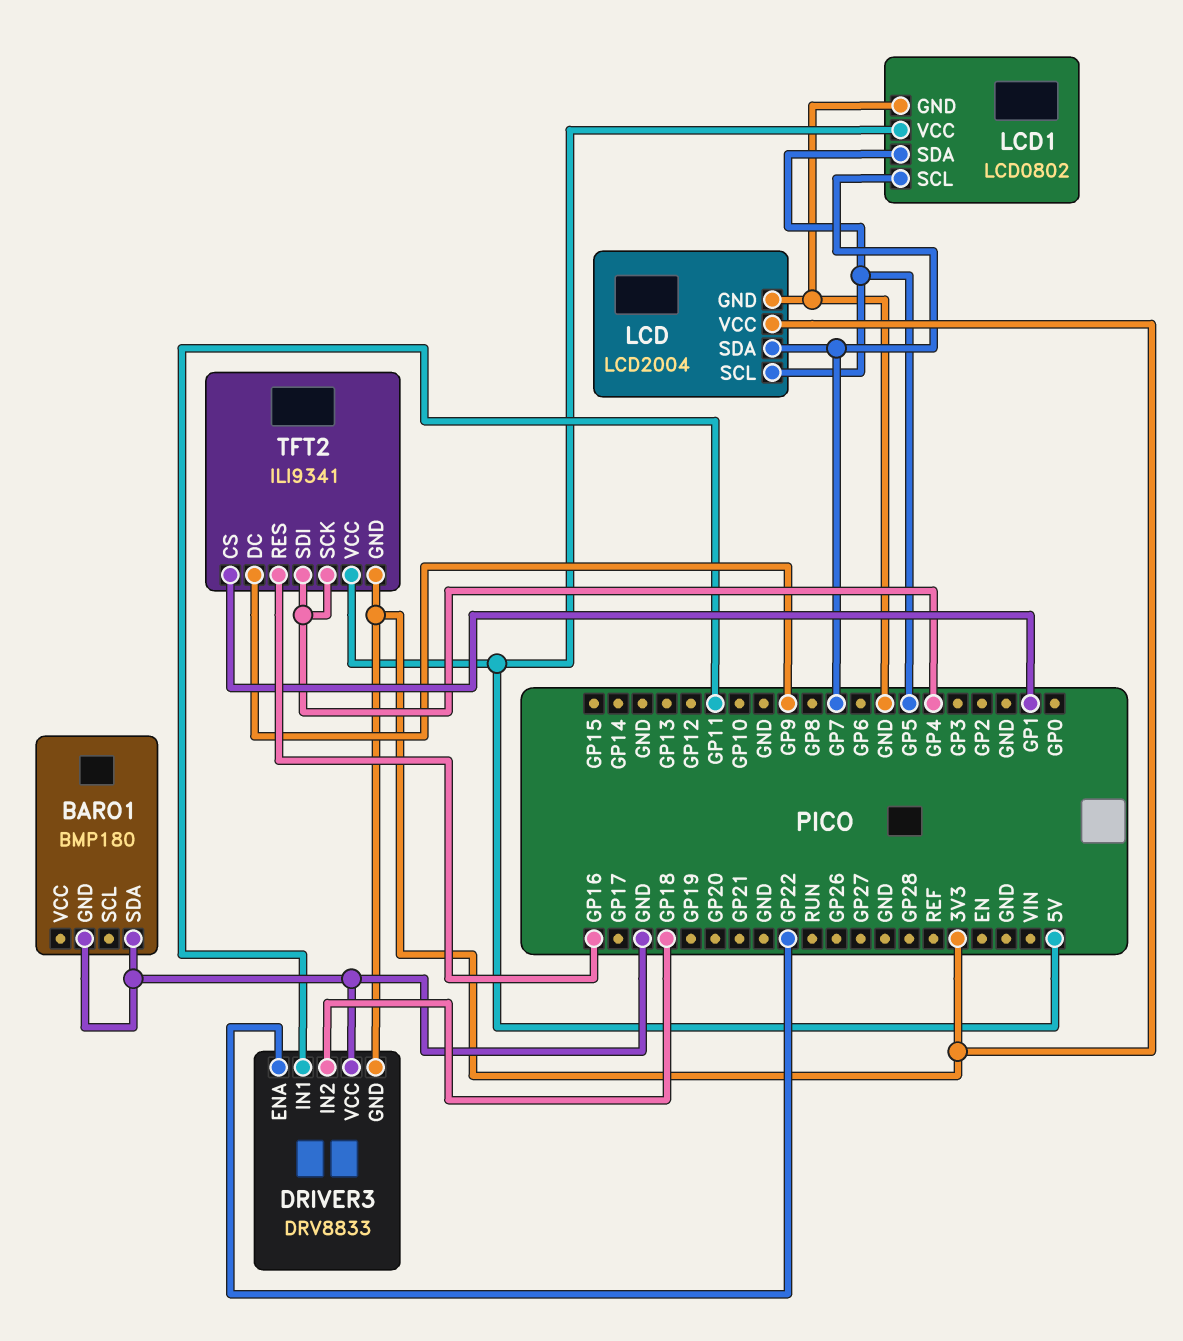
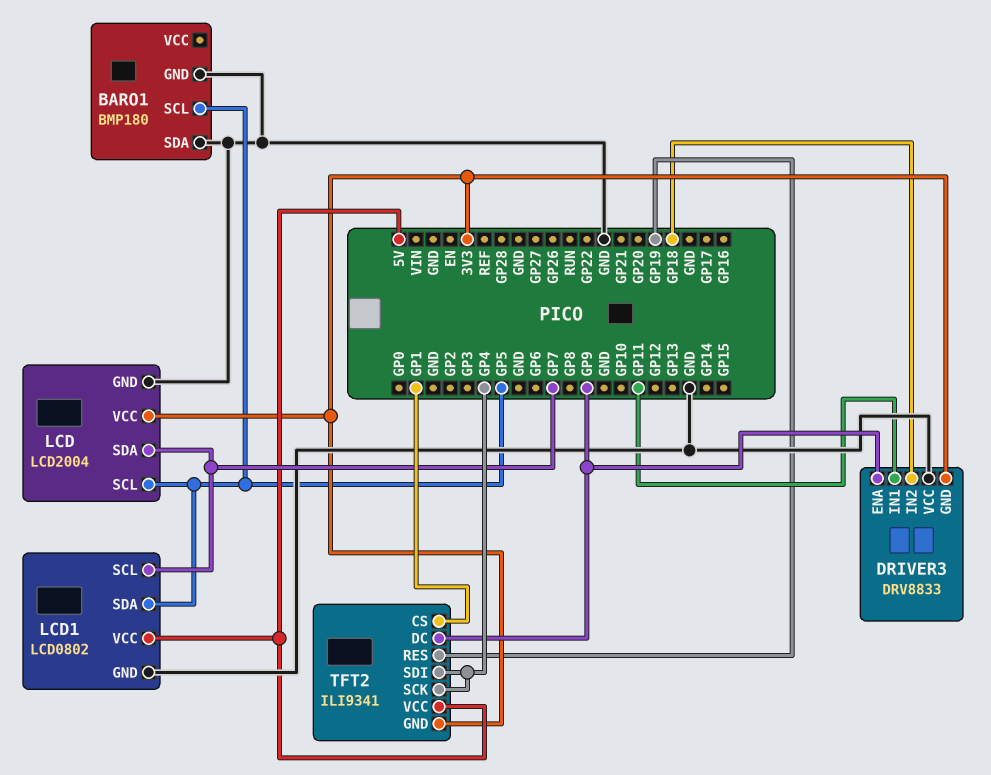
BARO1 pin SCL: none -> GP5
DRIVER3 pin ENA: GP22 -> GP9
TFT2 pin RES: GP16 -> GP19

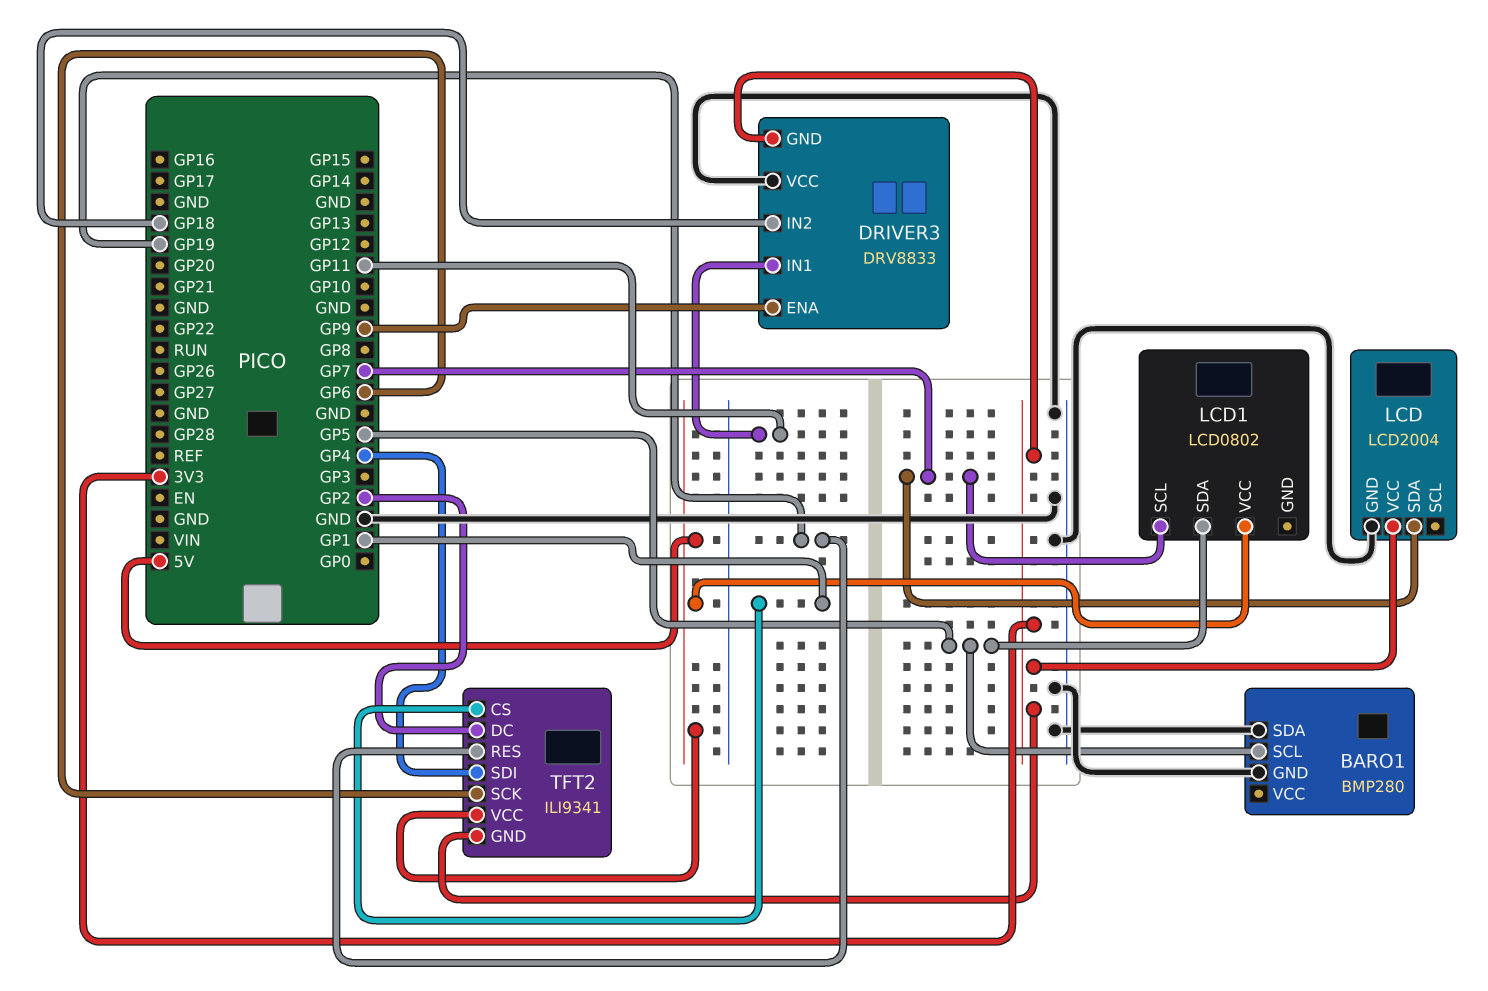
BARO1: BMP180 -> BMP280
LCD pin SCL: GP5 -> none
LCD1 pin GND: GND -> none
TFT2 pin DC: GP9 -> GP2
TFT2 pin SCK: GP4 -> GP6

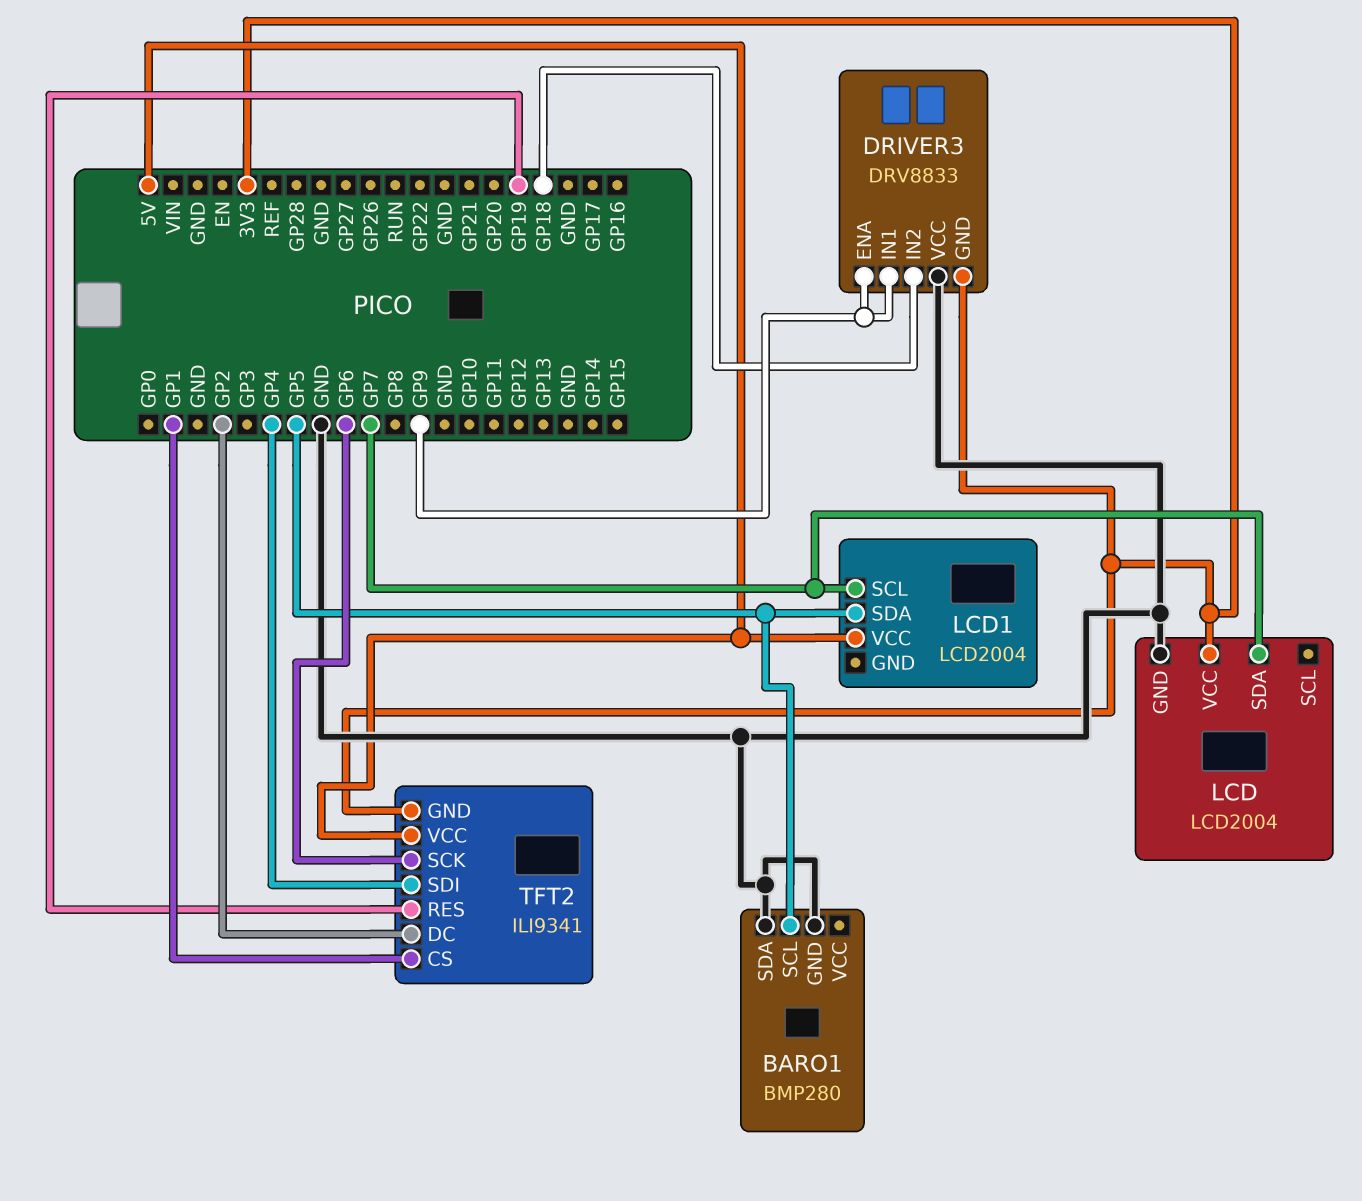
DRIVER3 pin IN1: GP11 -> GP9
LCD1: LCD0802 -> LCD2004

